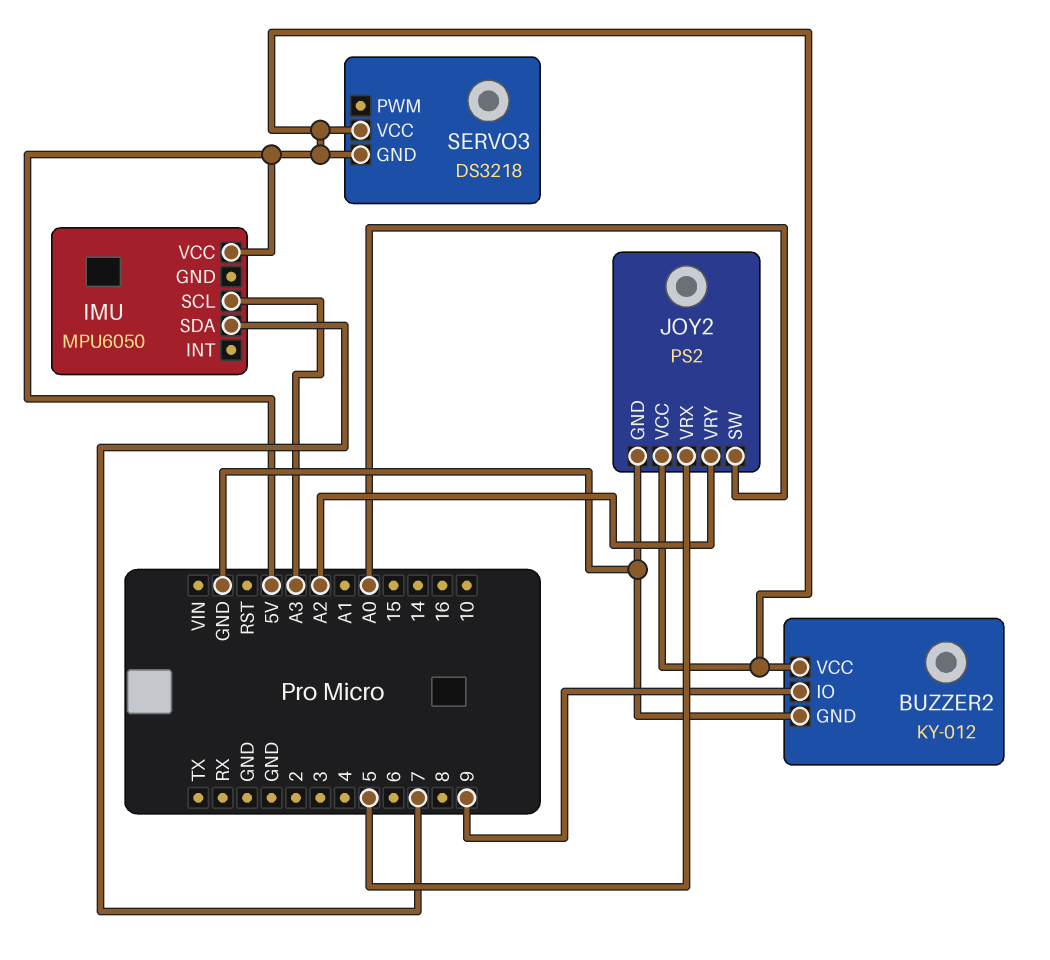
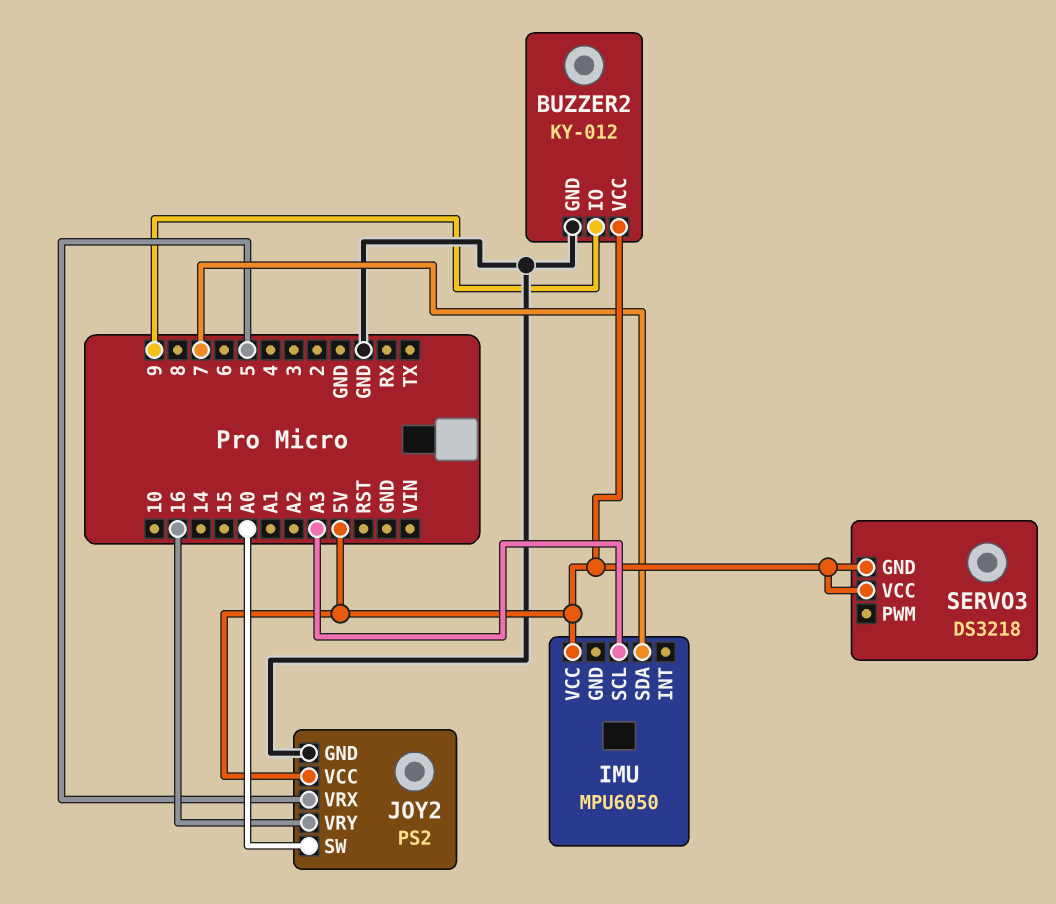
JOY2 pin VRY: A2 -> 16

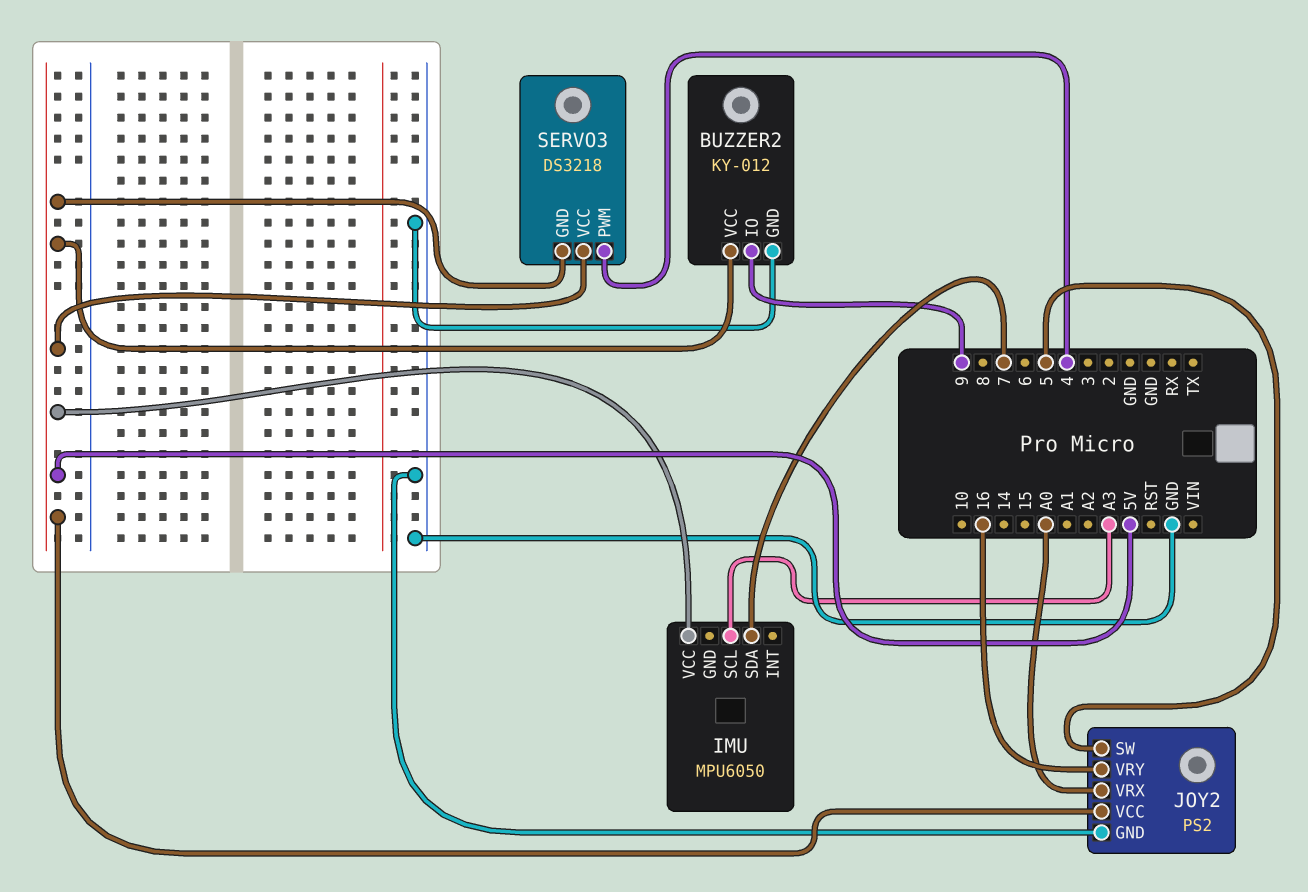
JOY2 pin SW: A0 -> 5
JOY2 pin VRX: 5 -> A0
SERVO3 pin PWM: none -> 4

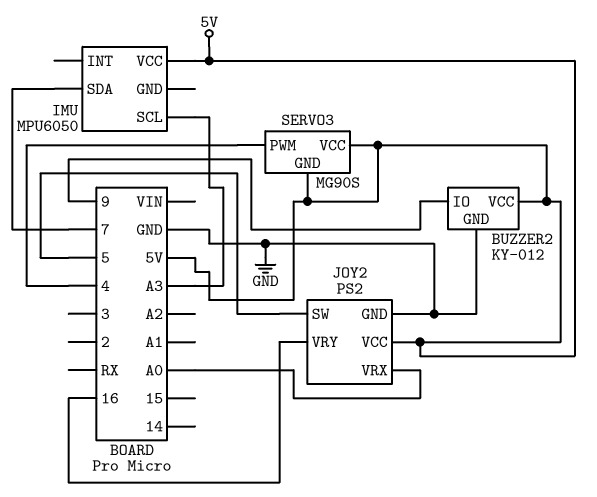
SERVO3: DS3218 -> MG90S

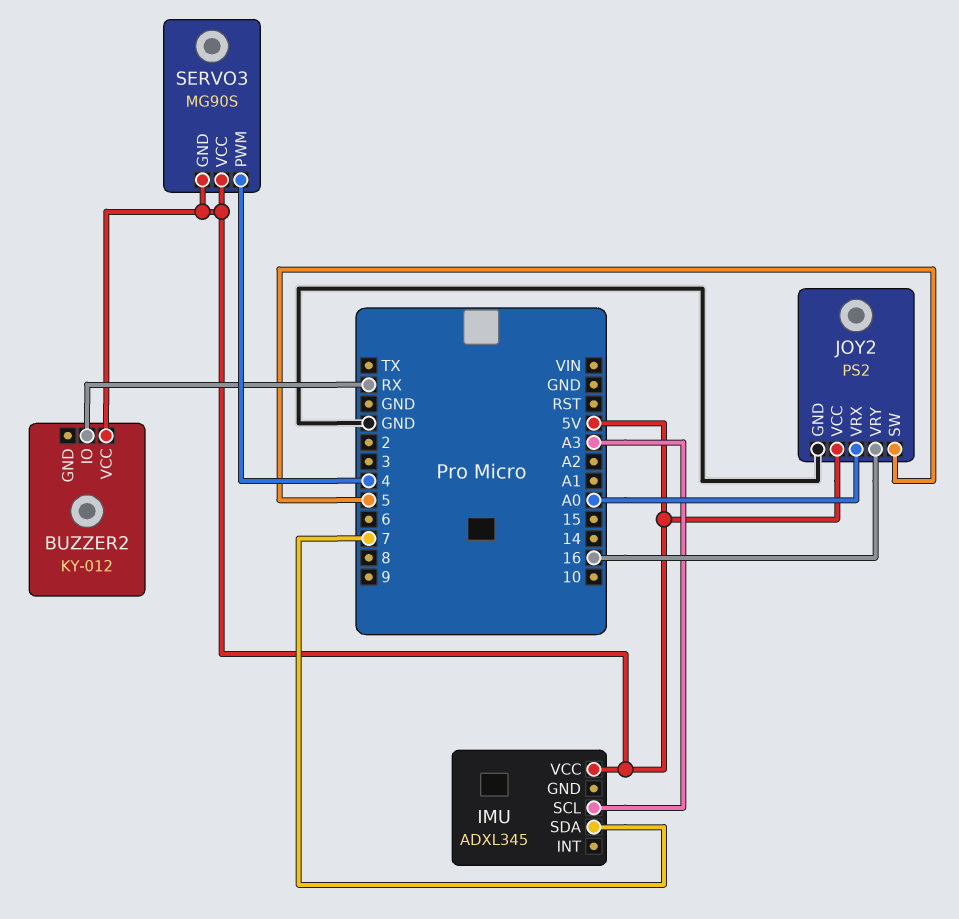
BUZZER2 pin GND: GND -> none
BUZZER2 pin IO: 9 -> RX
IMU: MPU6050 -> ADXL345

